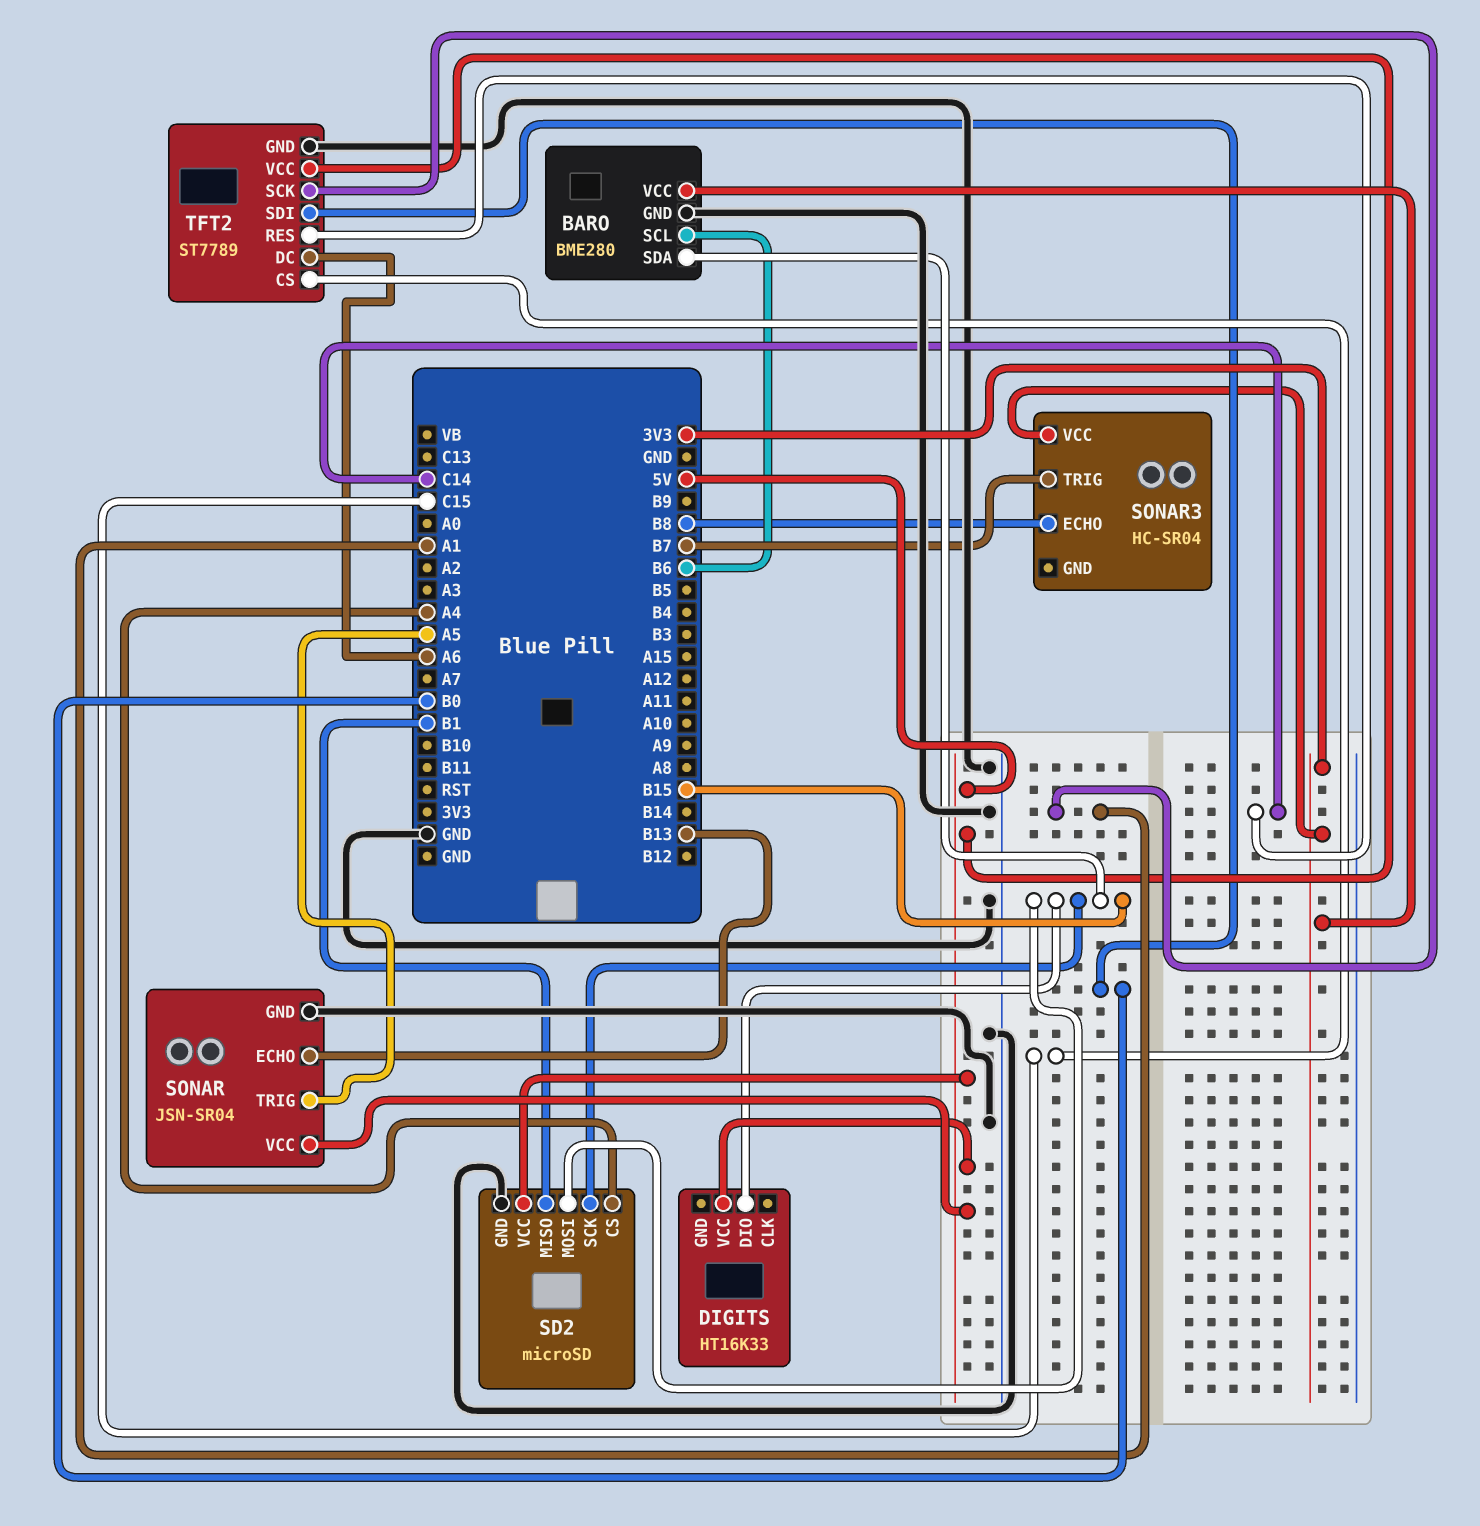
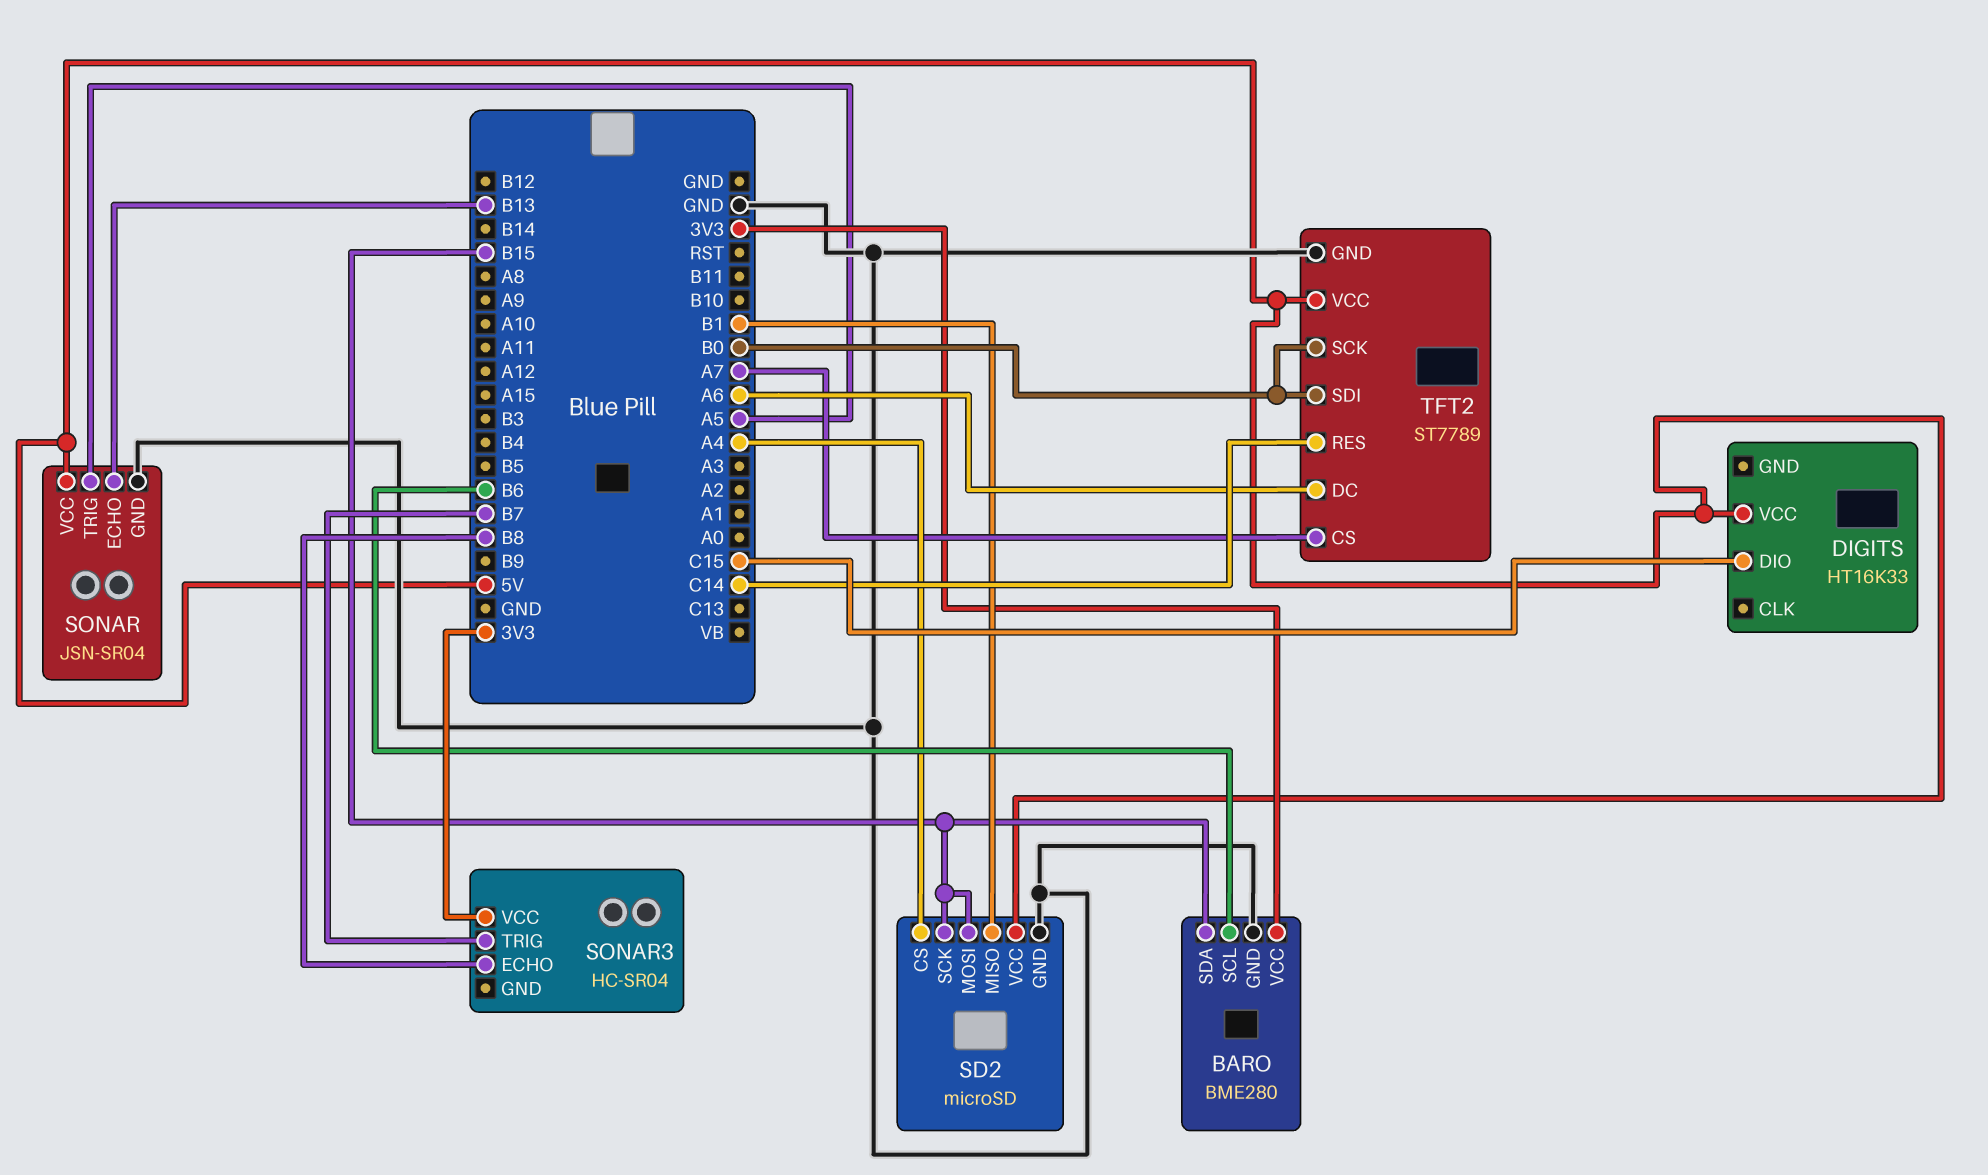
DIGITS pin DIO: B15 -> C15
TFT2 pin CS: C15 -> A7
TFT2 pin SCK: A1 -> B0

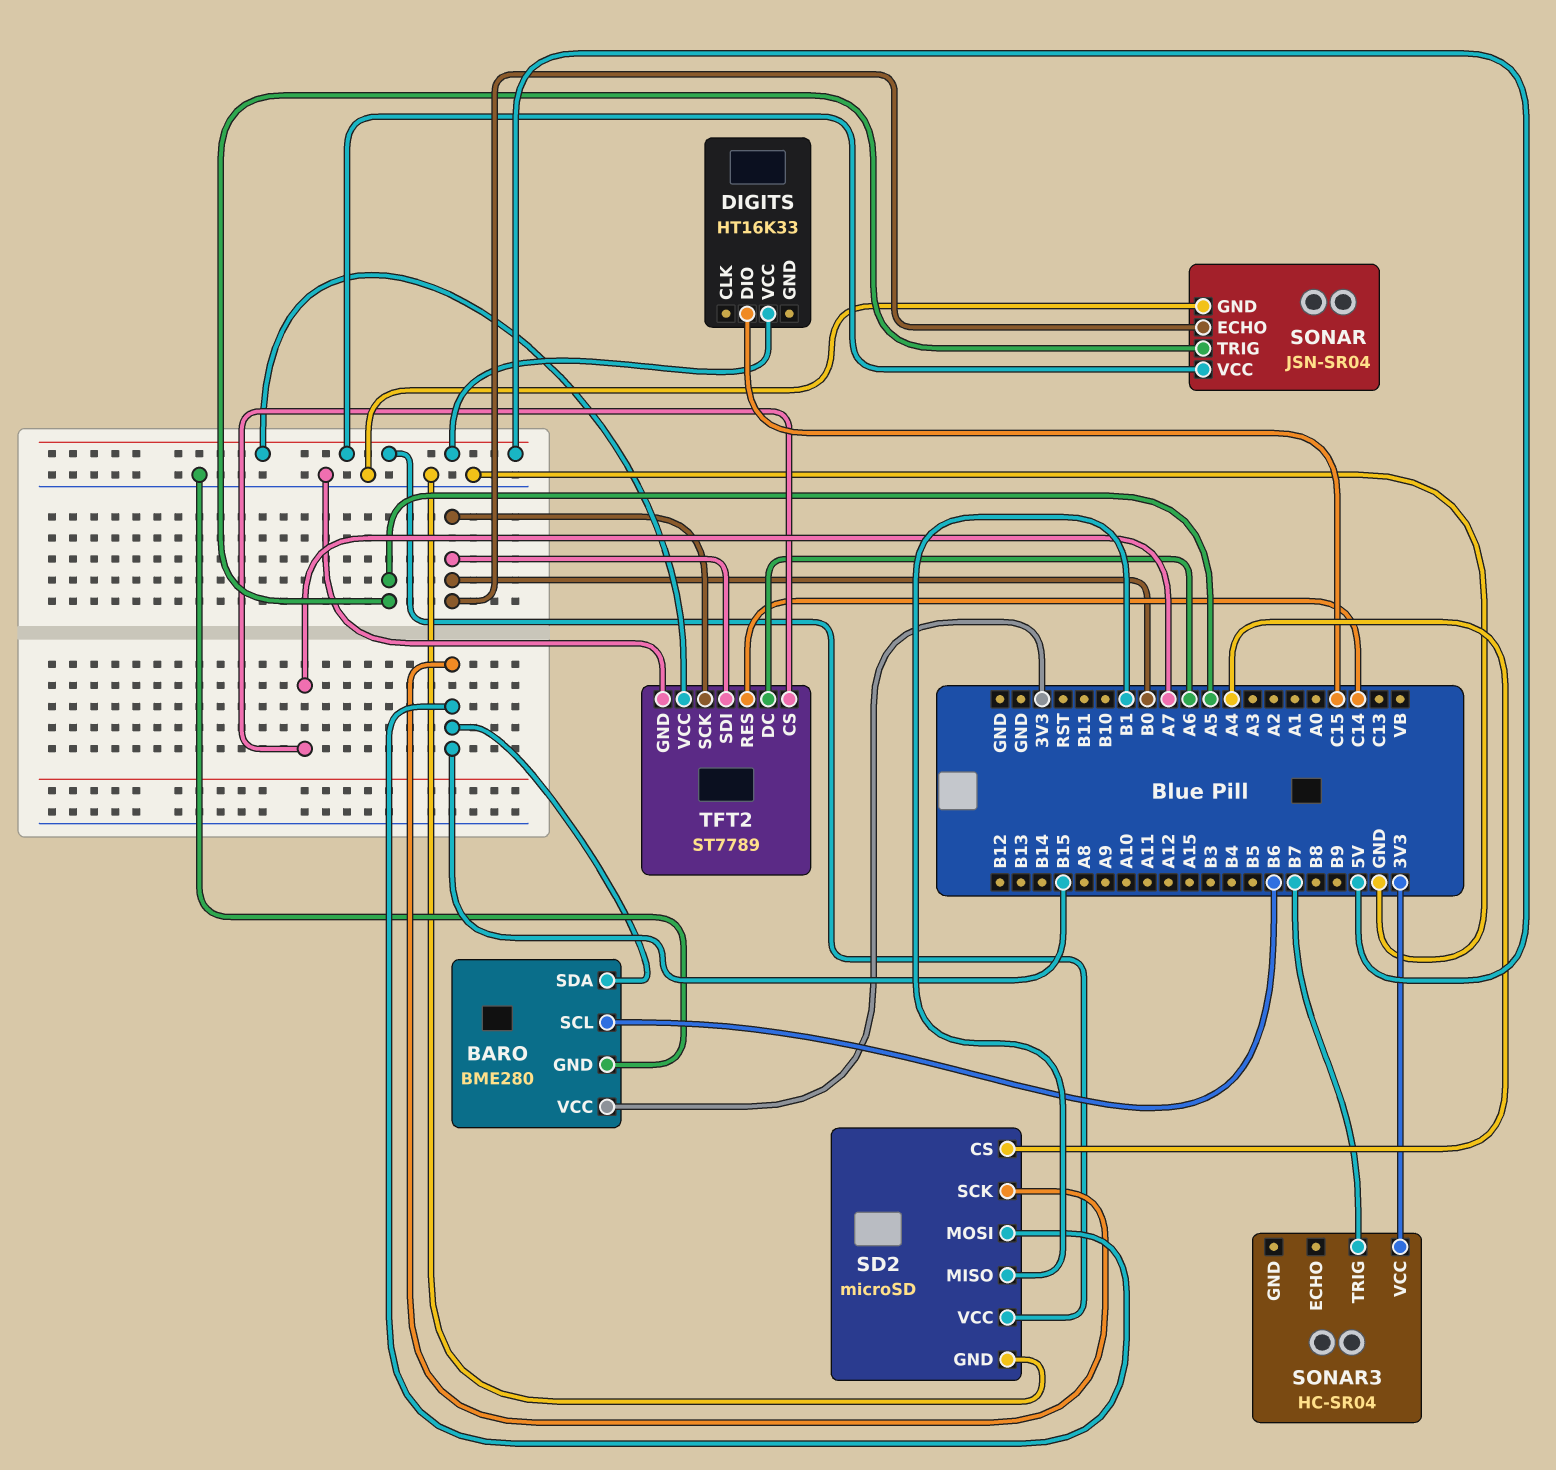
SONAR pin ECHO: B13 -> B0
SONAR3 pin ECHO: B8 -> none

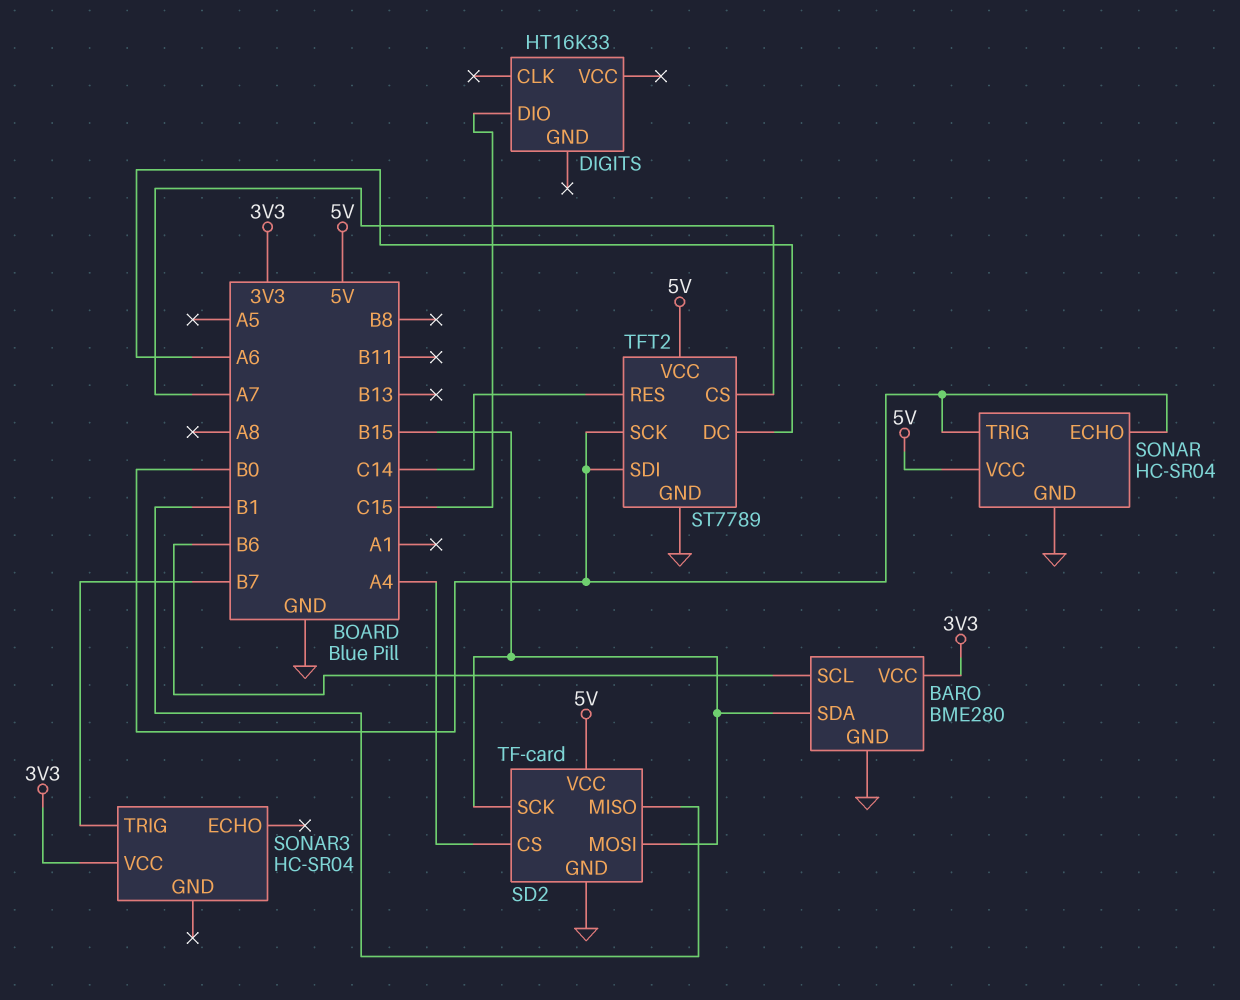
DIGITS pin VCC: 5V -> none
SD2: microSD -> TF-card
SONAR: JSN-SR04 -> HC-SR04
SONAR pin TRIG: A5 -> B0

